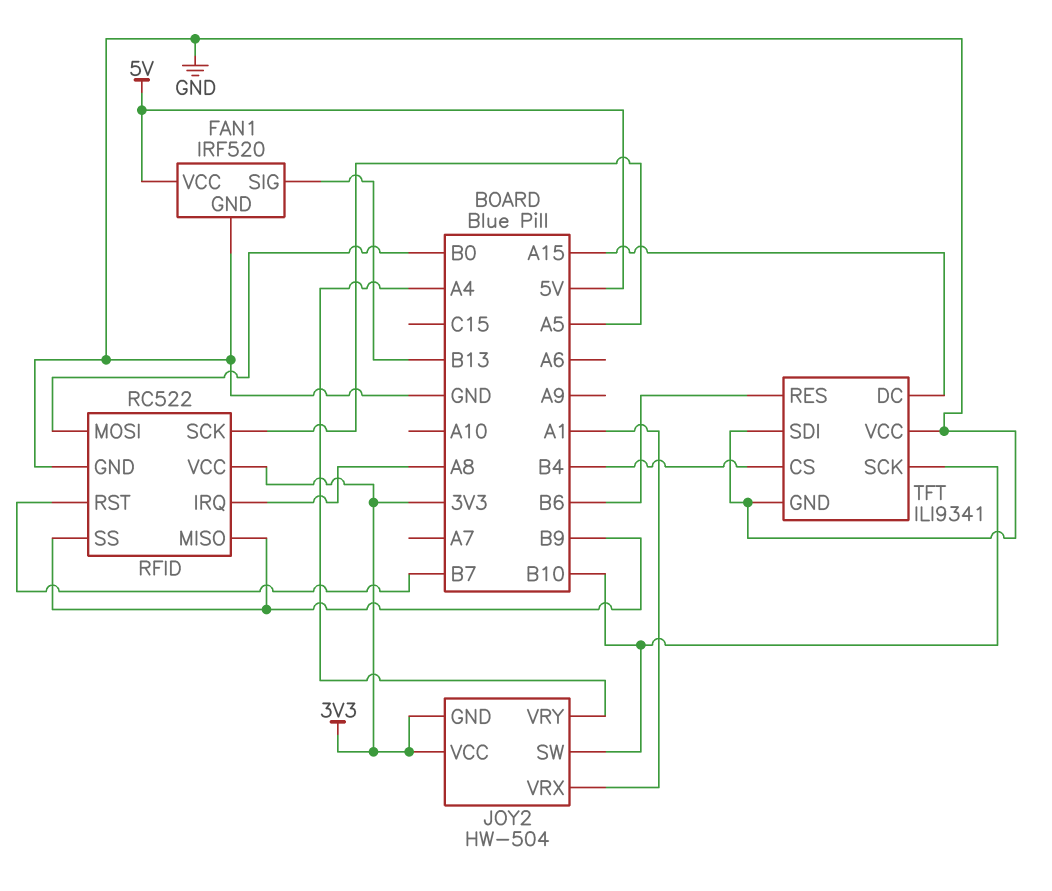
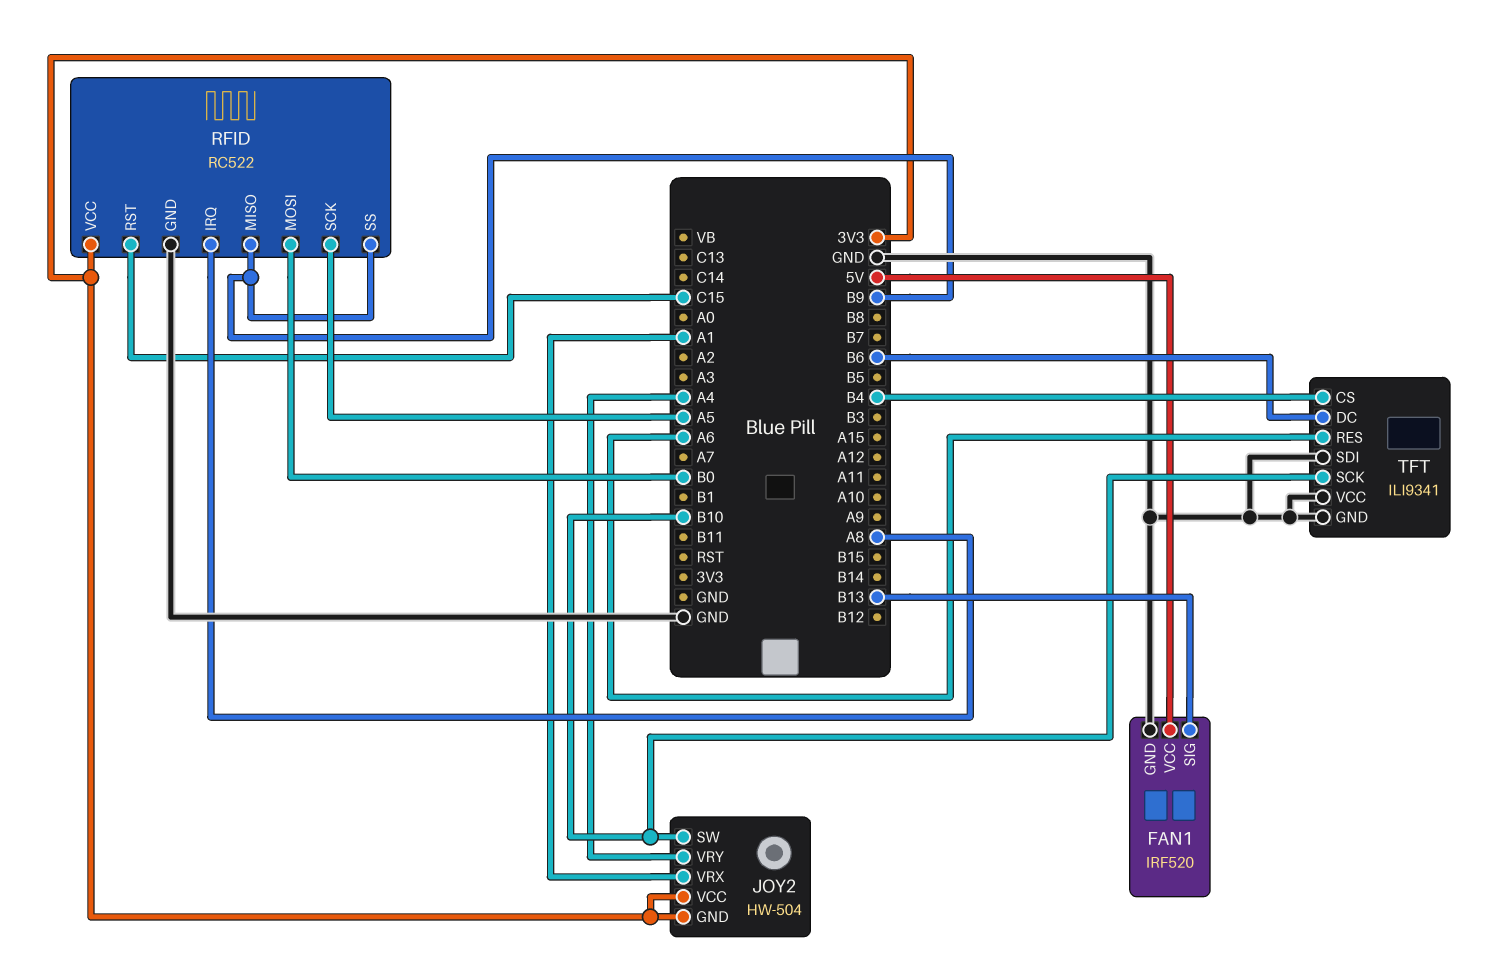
RFID pin RST: B7 -> C15
TFT pin DC: A15 -> B6
TFT pin RES: B6 -> A6

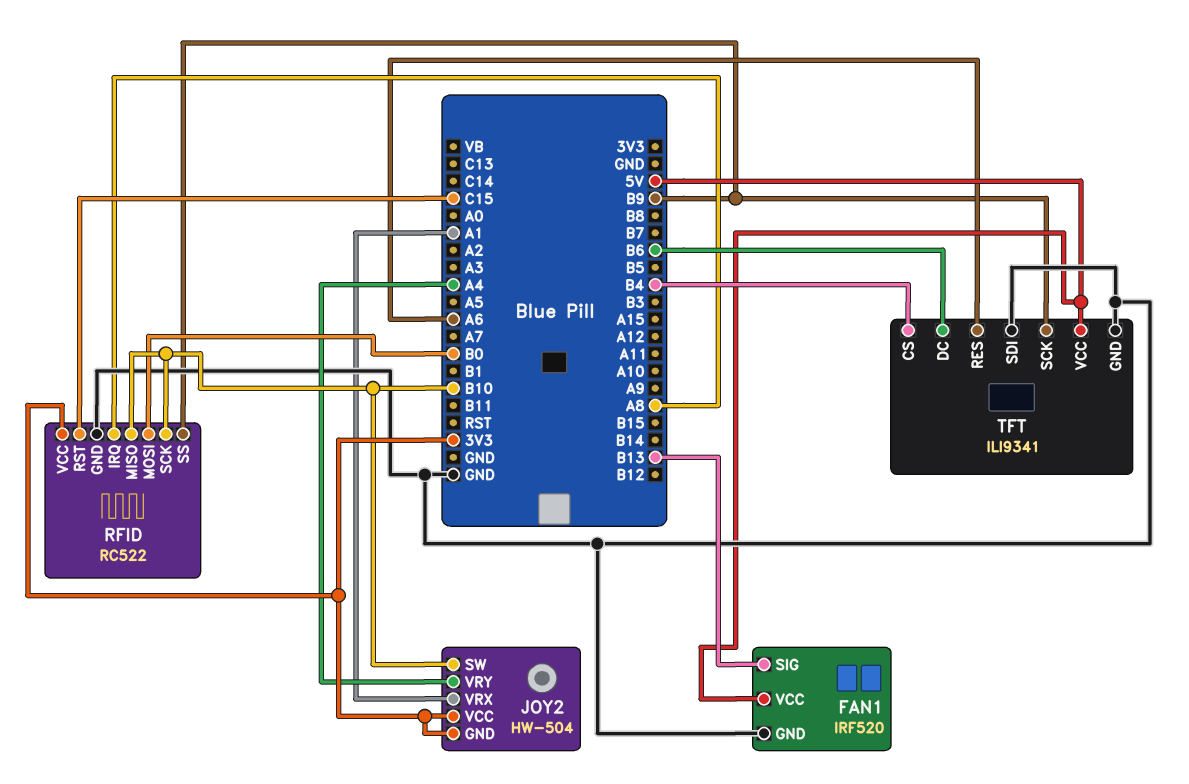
RFID pin MISO: B9 -> B10
RFID pin SCK: A5 -> B10
TFT pin SCK: B10 -> B9
TFT pin VCC: GND -> 5V

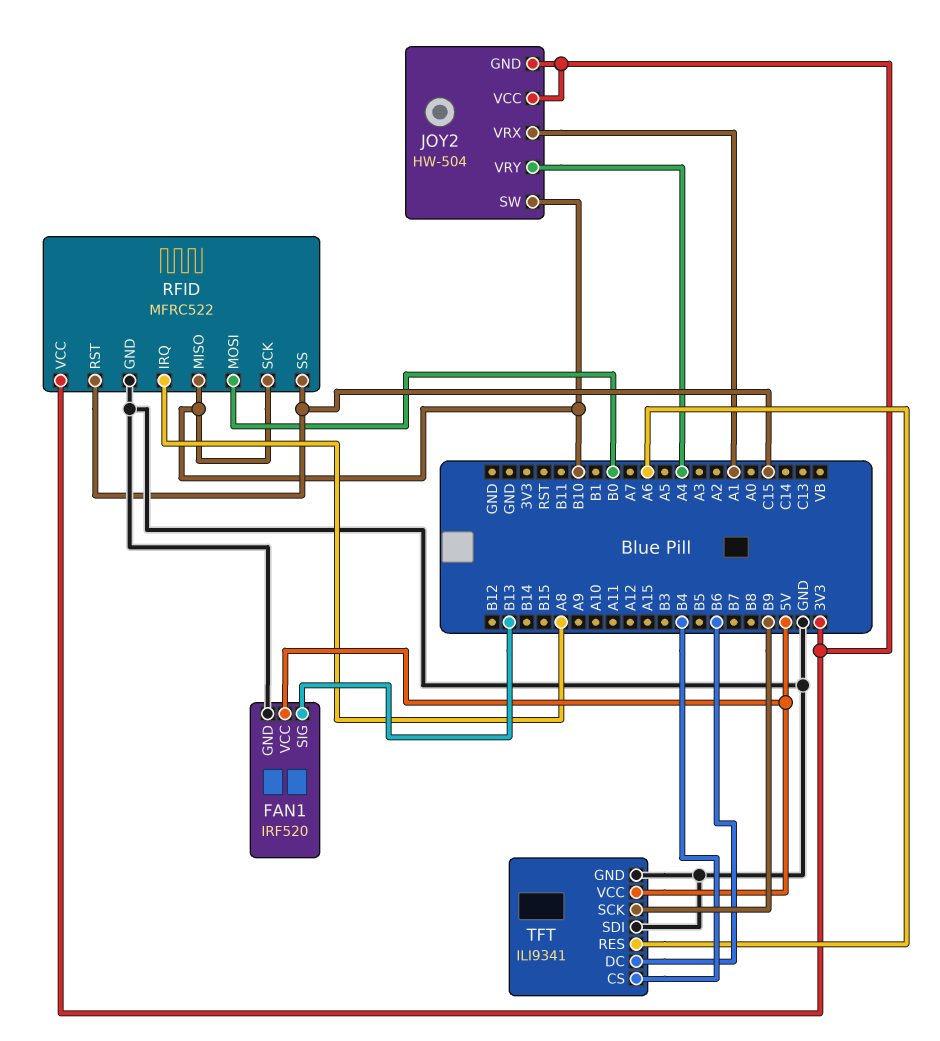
RFID: RC522 -> MFRC522
RFID pin SS: B9 -> C15

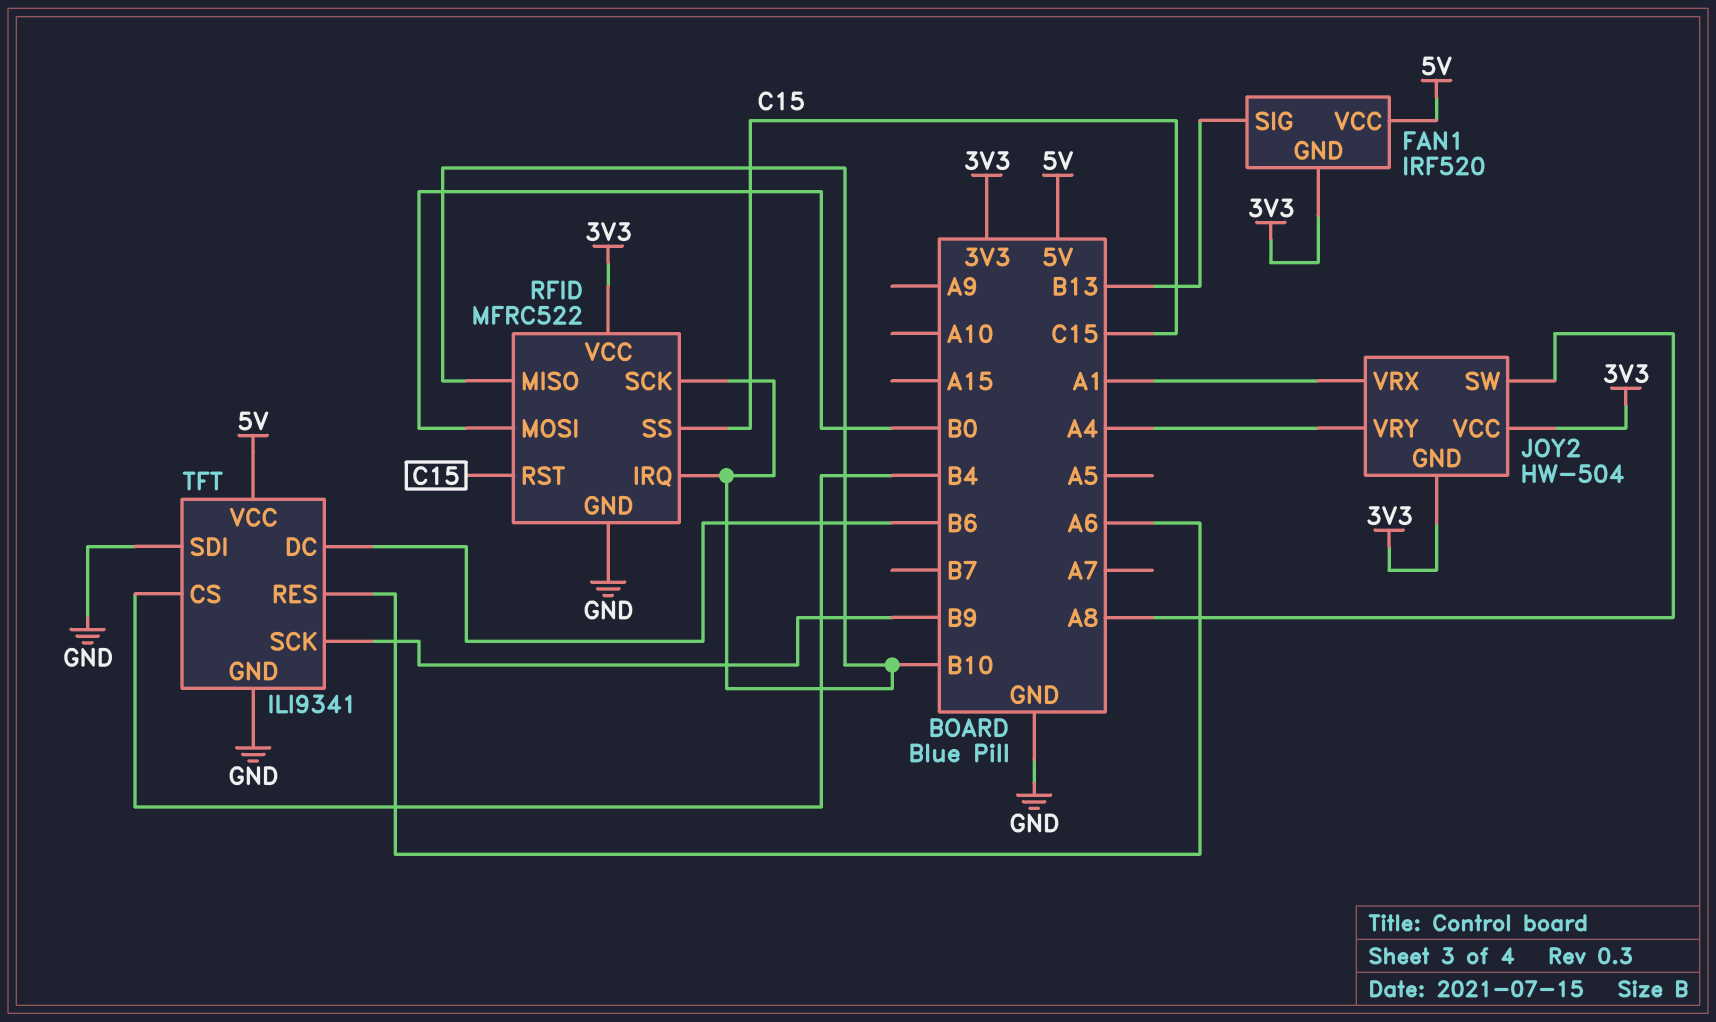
FAN1 pin GND: GND -> 3V3
JOY2 pin SW: B10 -> A8
RFID pin IRQ: A8 -> B10

